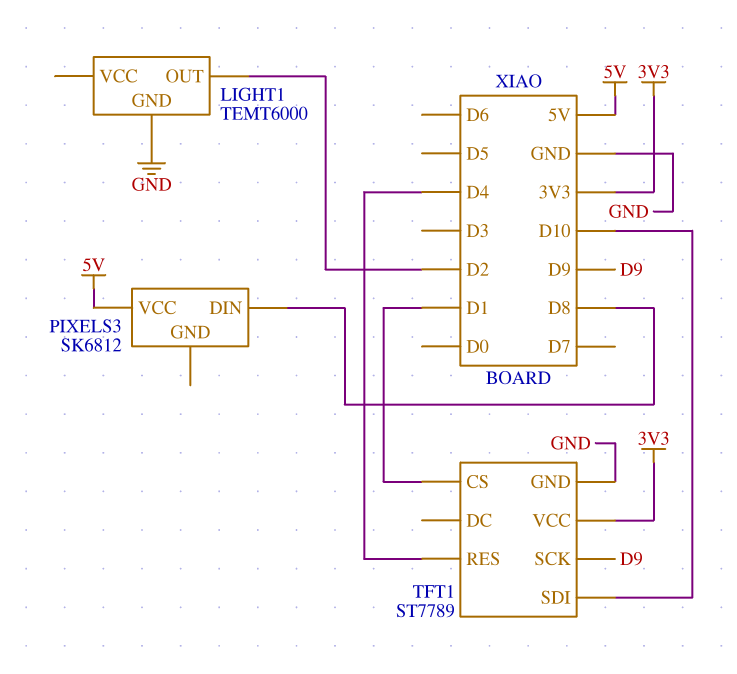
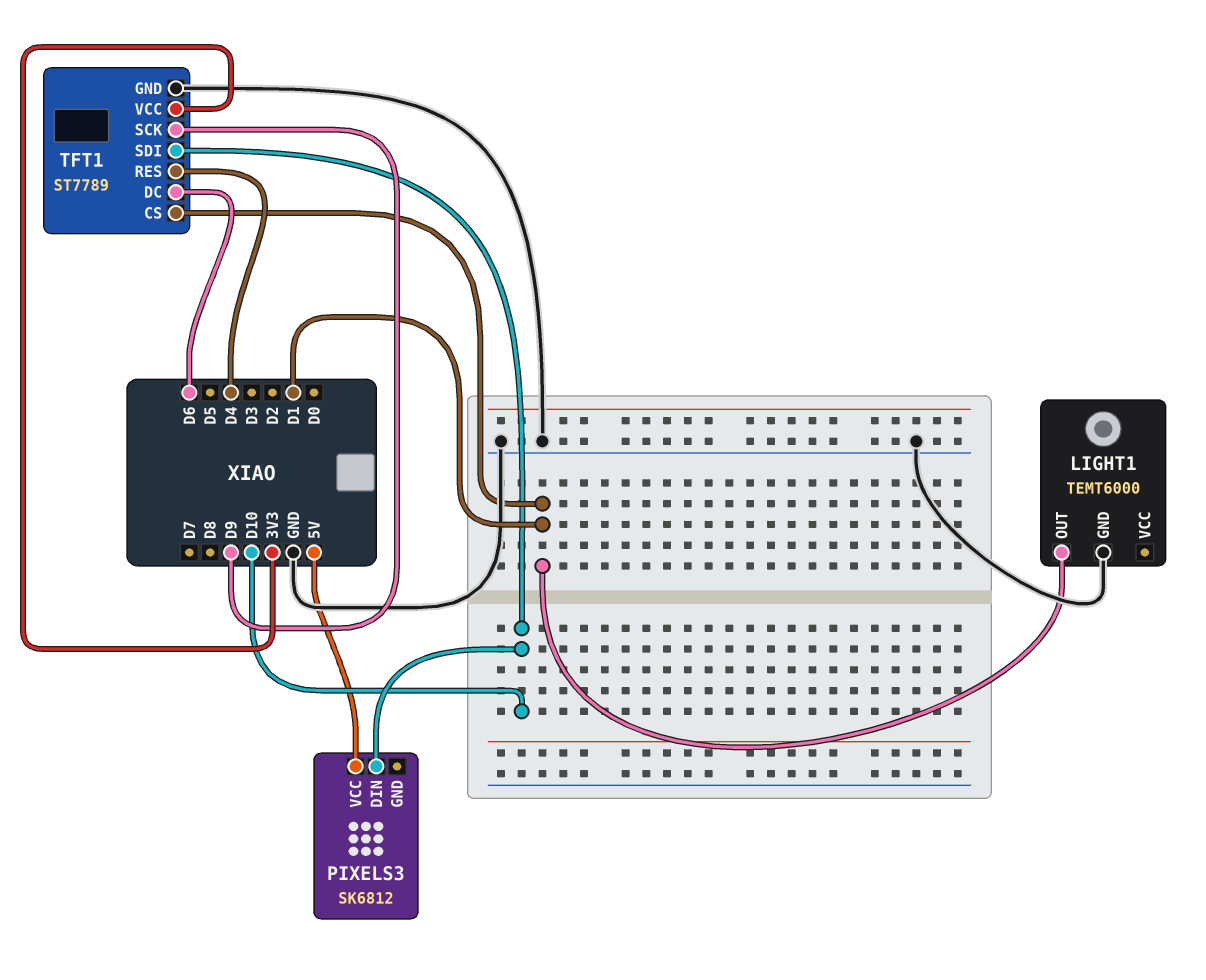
LIGHT1 pin OUT: D2 -> D1
PIXELS3 pin DIN: D8 -> D10
TFT1 pin DC: none -> D6

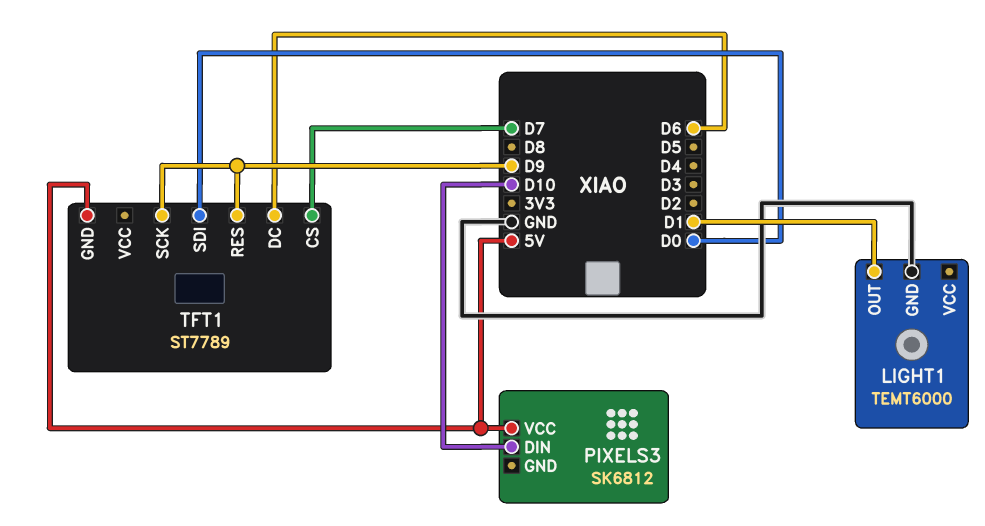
TFT1 pin CS: D1 -> D7
TFT1 pin GND: GND -> 5V
TFT1 pin RES: D4 -> D9
TFT1 pin SDI: D10 -> D0
TFT1 pin VCC: 3V3 -> none

